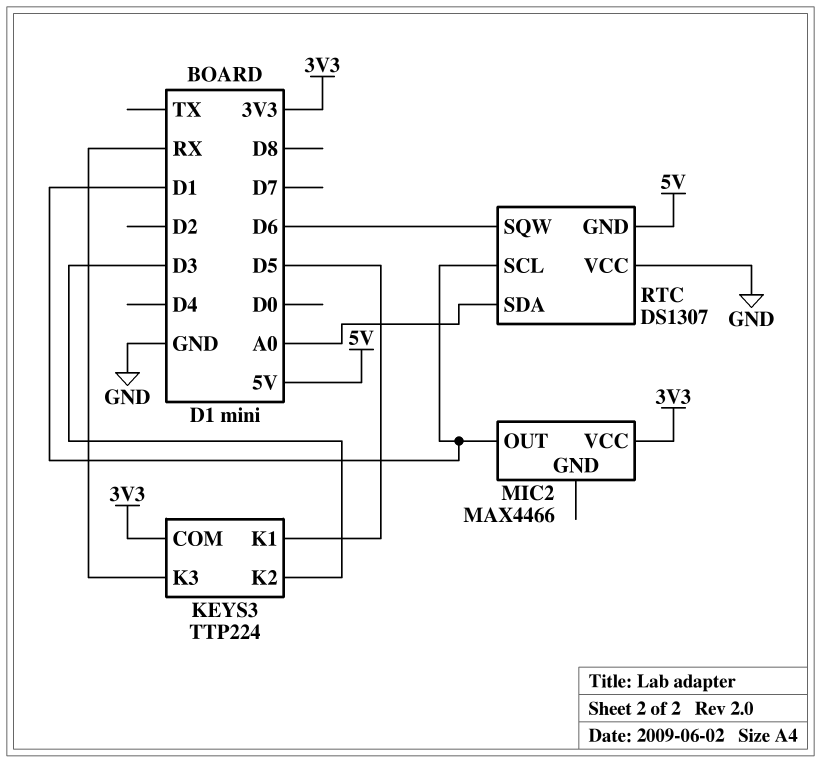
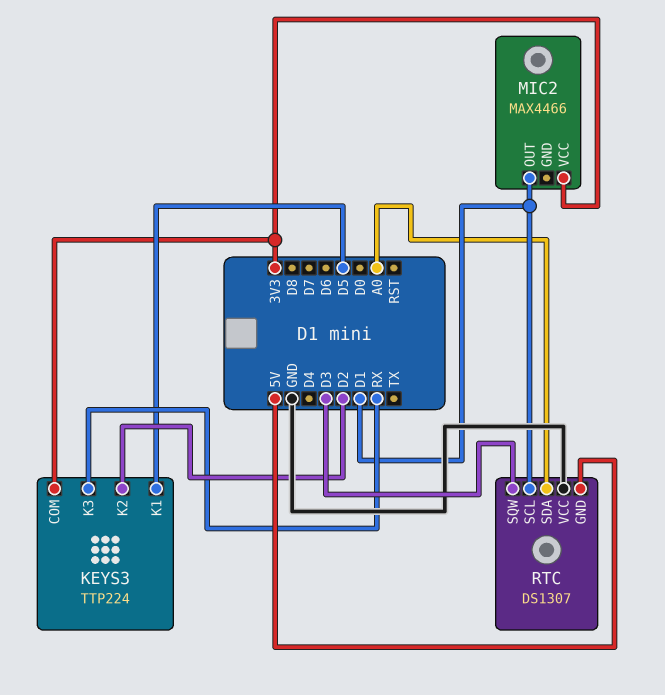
KEYS3 pin K2: D3 -> D2
RTC pin SQW: D6 -> D3

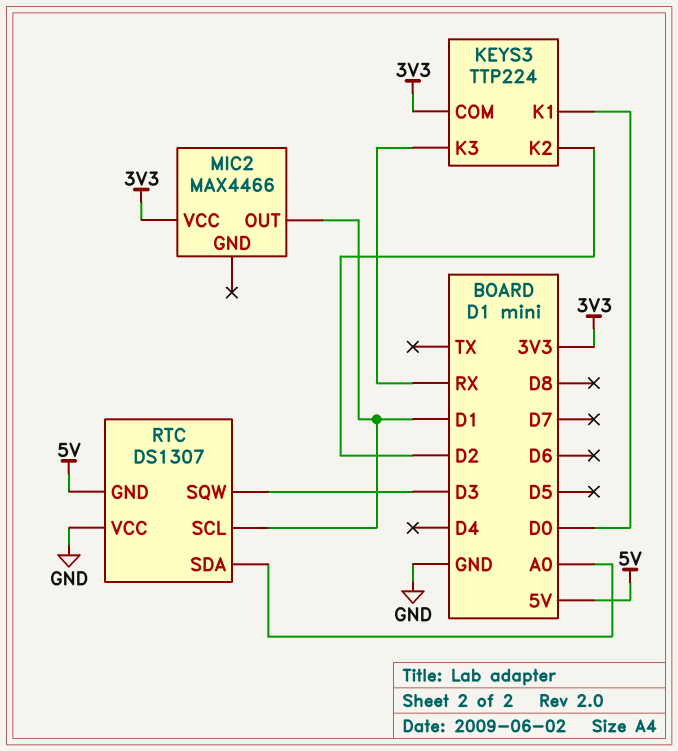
KEYS3 pin K1: D5 -> D0

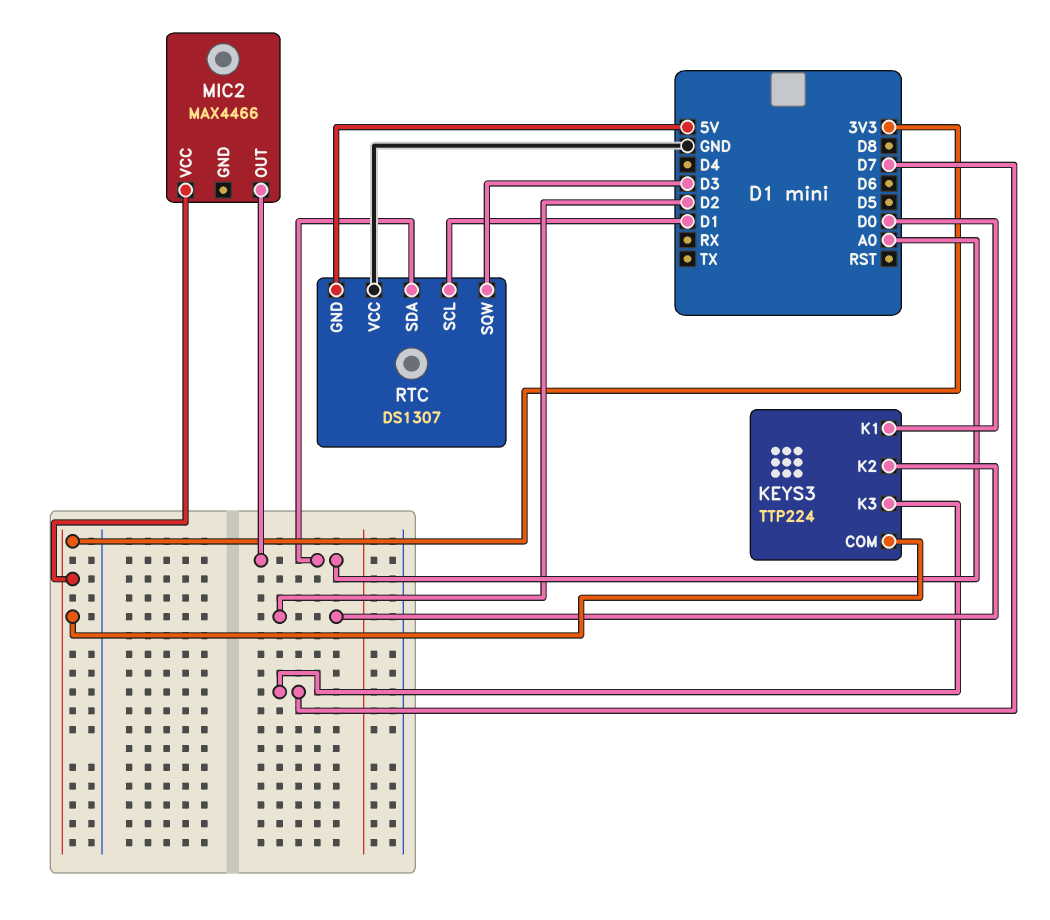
KEYS3 pin K3: RX -> D7
MIC2 pin OUT: D1 -> A0

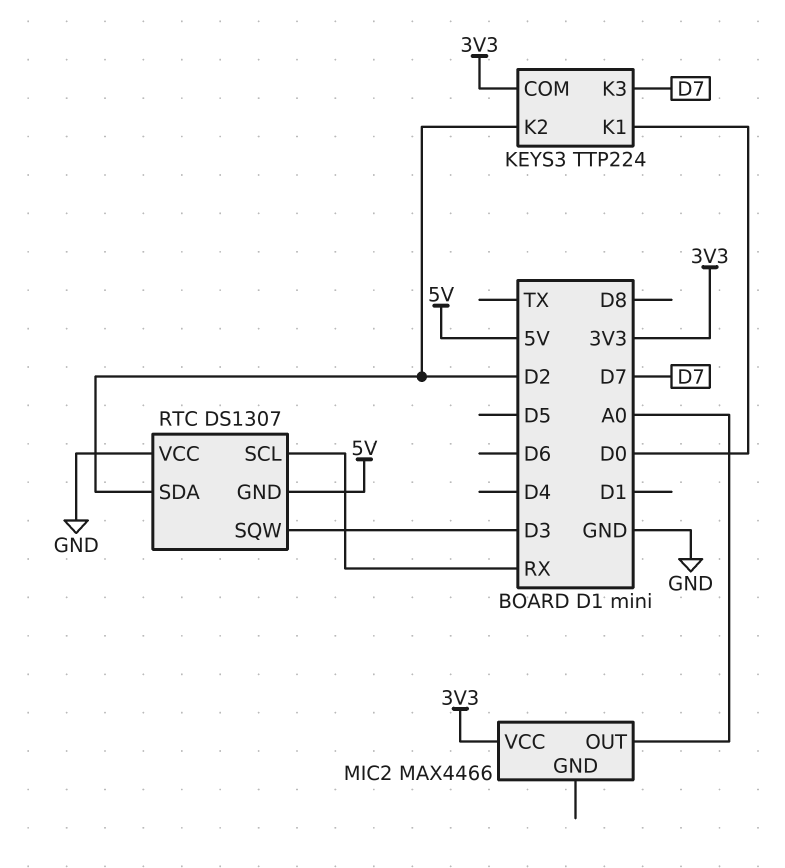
RTC pin SCL: D1 -> RX
RTC pin SDA: A0 -> D2

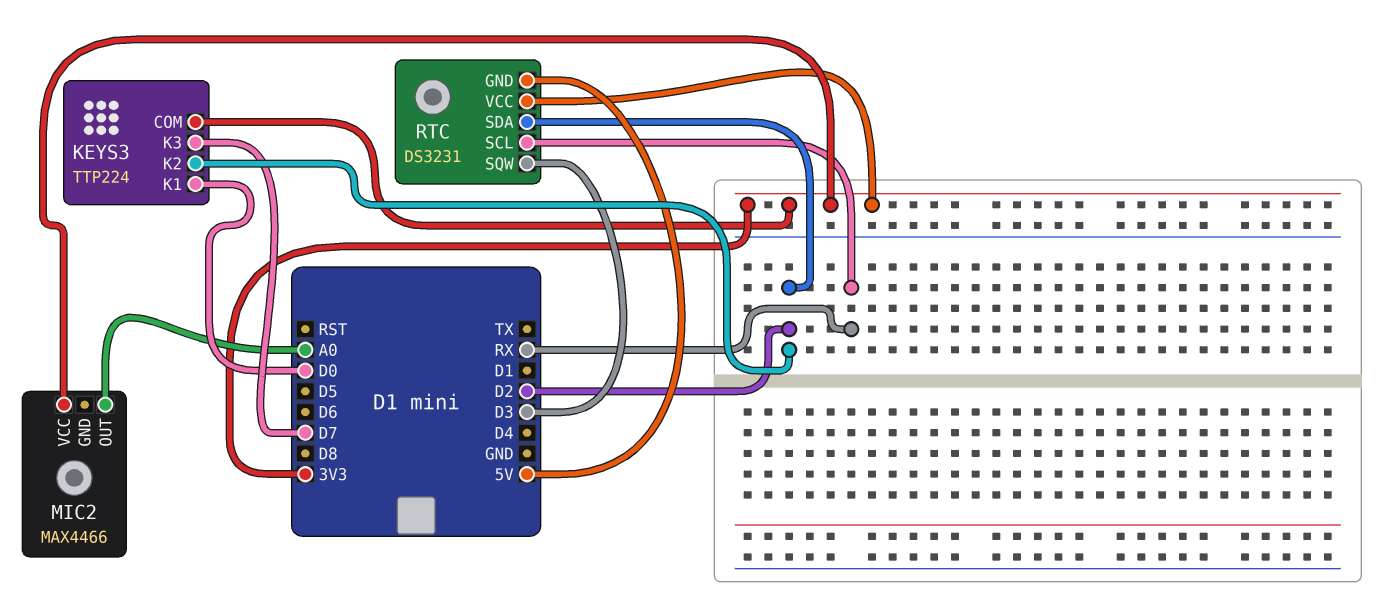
RTC: DS1307 -> DS3231
RTC pin VCC: GND -> 3V3

